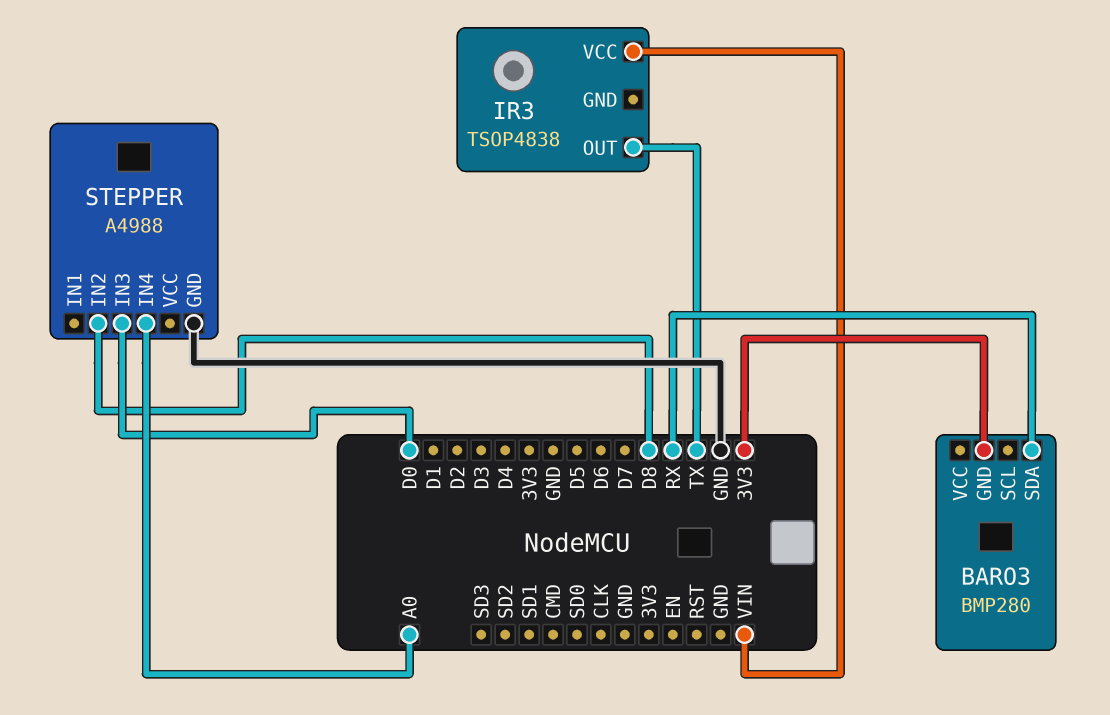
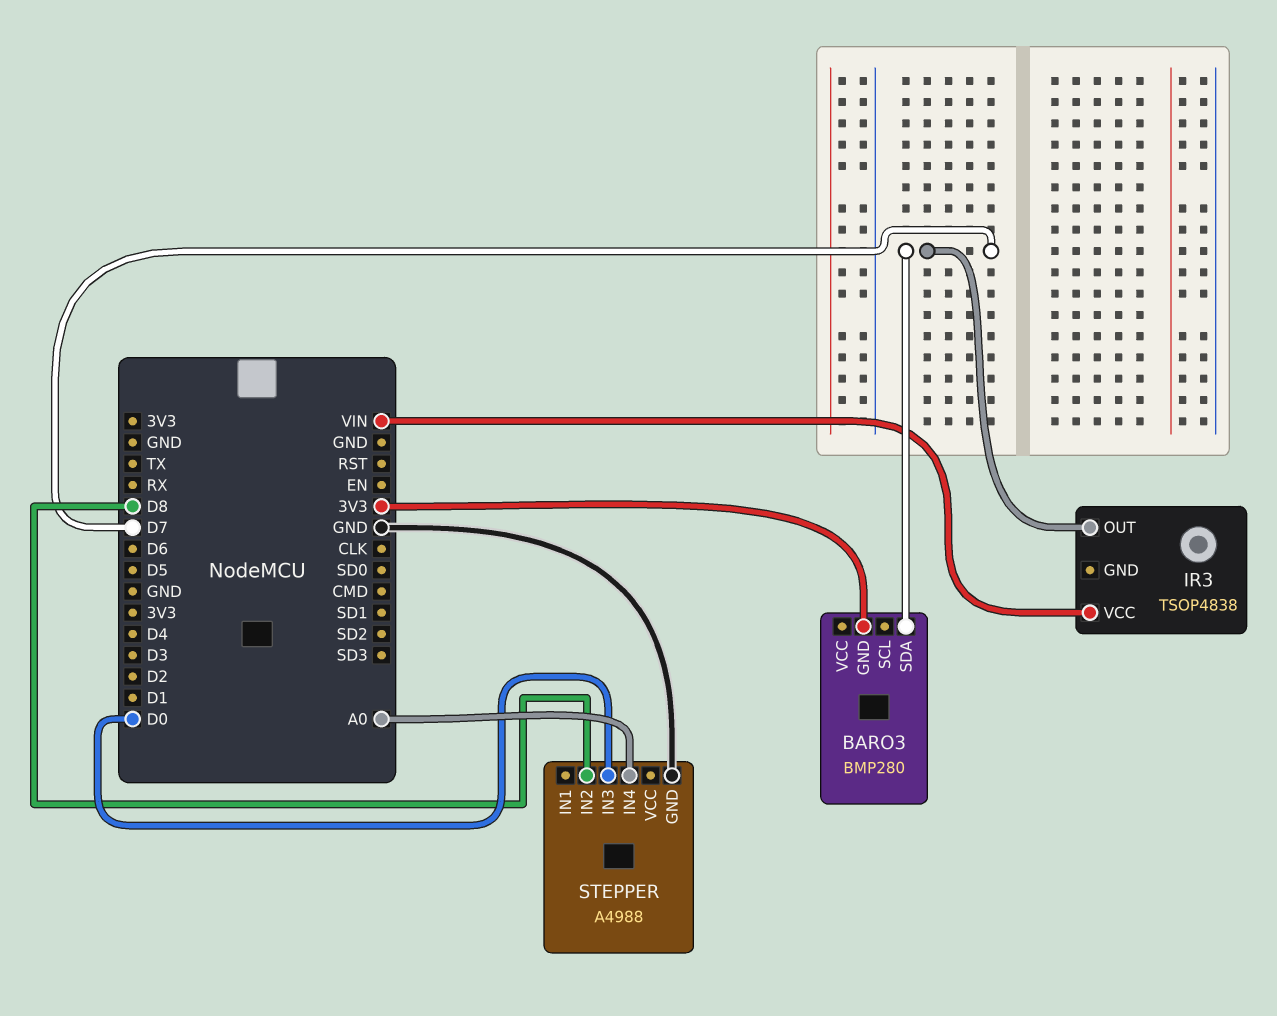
BARO3 pin SDA: RX -> D7
IR3 pin OUT: TX -> D7

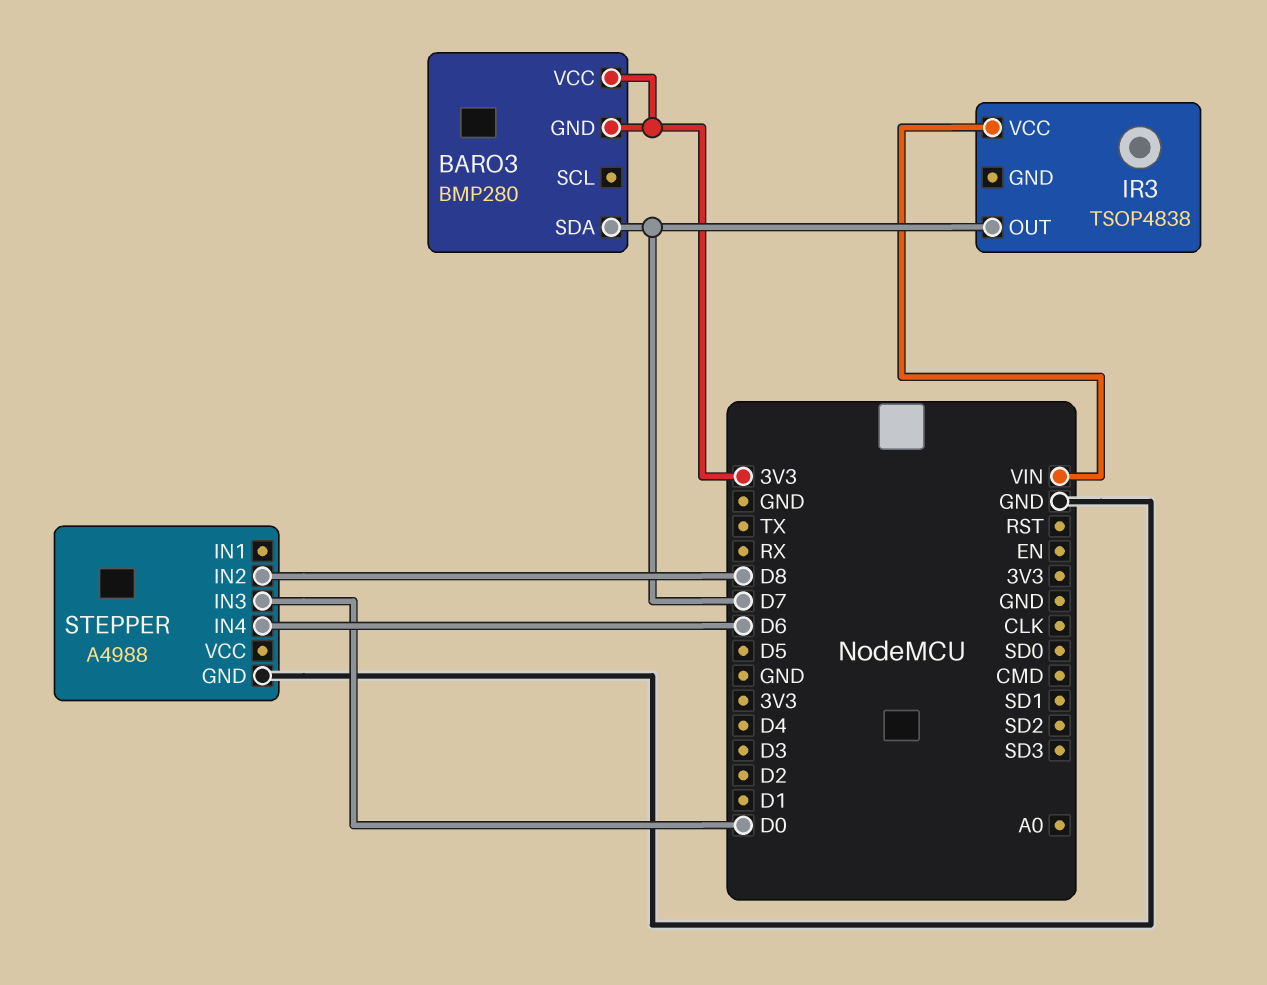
BARO3 pin VCC: none -> 3V3
STEPPER pin IN4: A0 -> D6

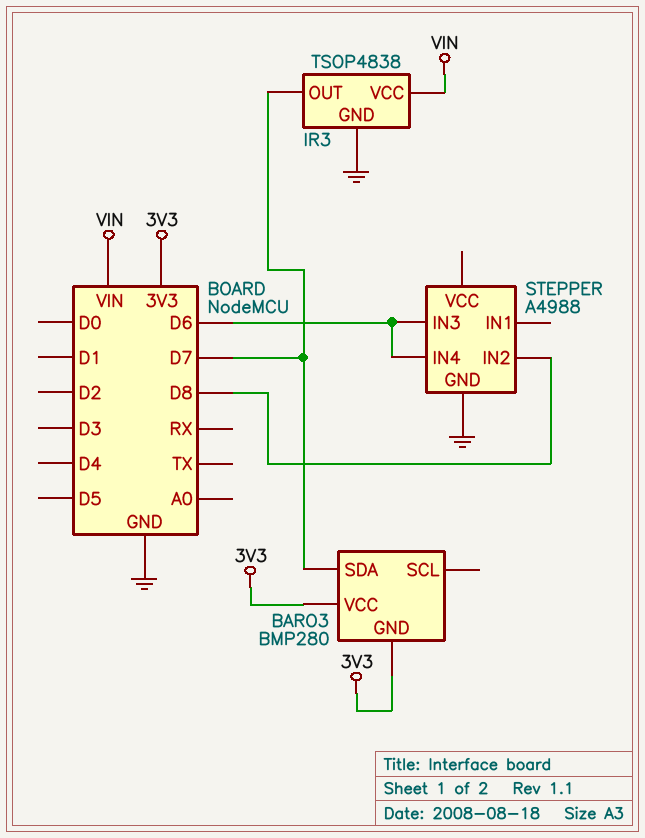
IR3 pin GND: none -> GND
STEPPER pin IN3: D0 -> D6

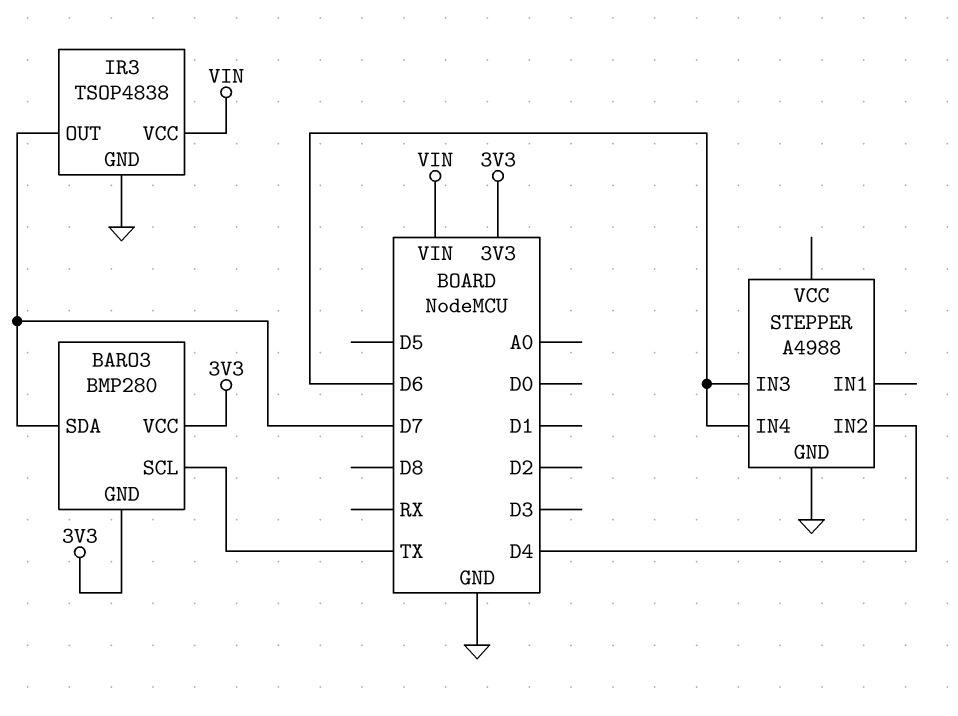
BARO3 pin SCL: none -> TX
STEPPER pin IN2: D8 -> D4

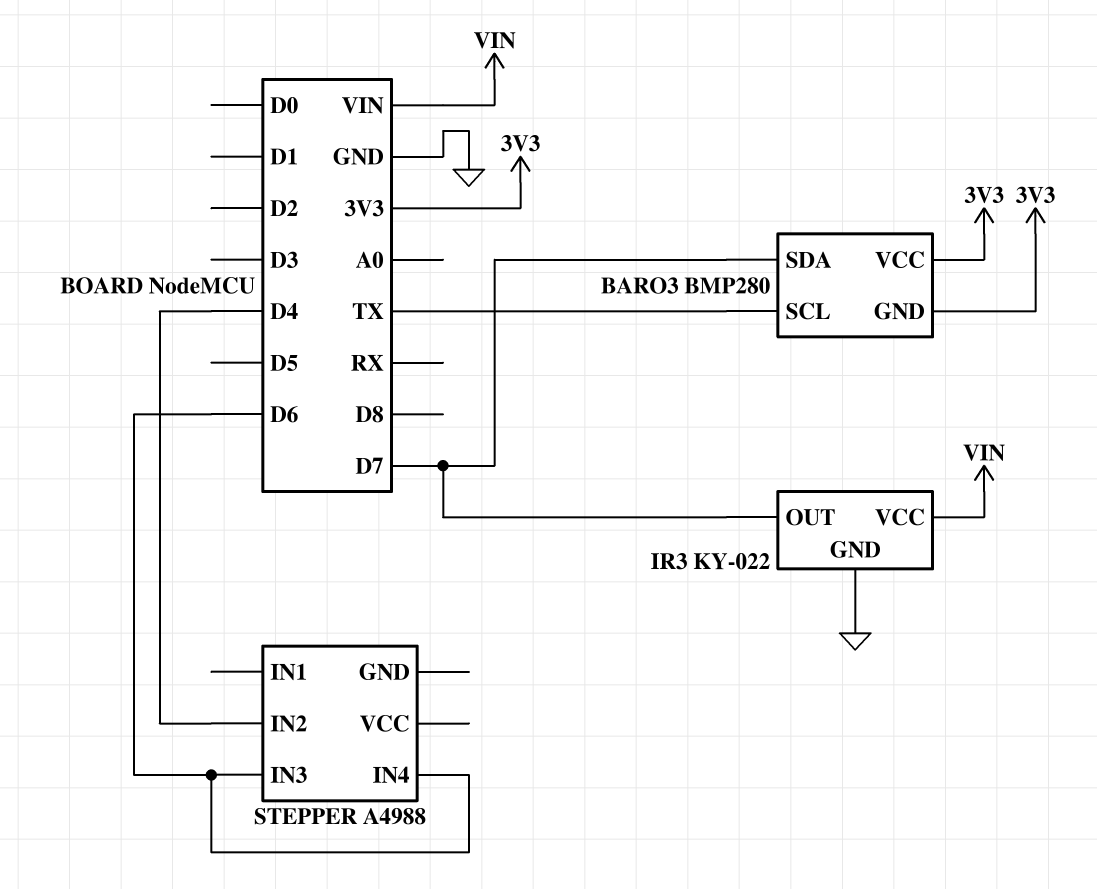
IR3: TSOP4838 -> KY-022
STEPPER pin GND: GND -> none

